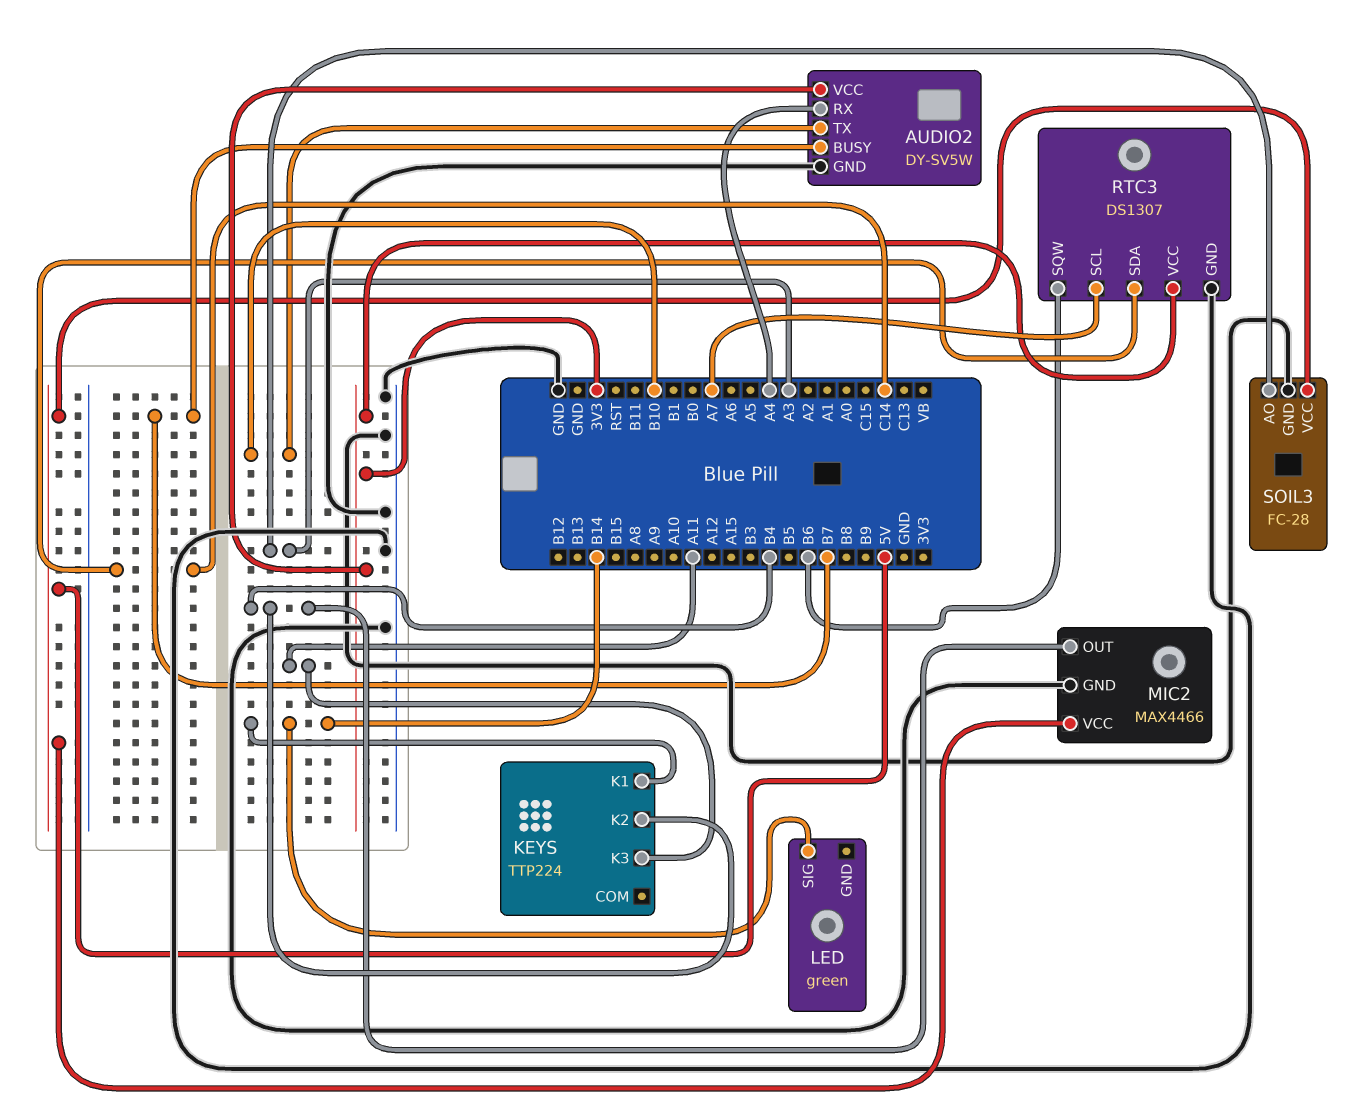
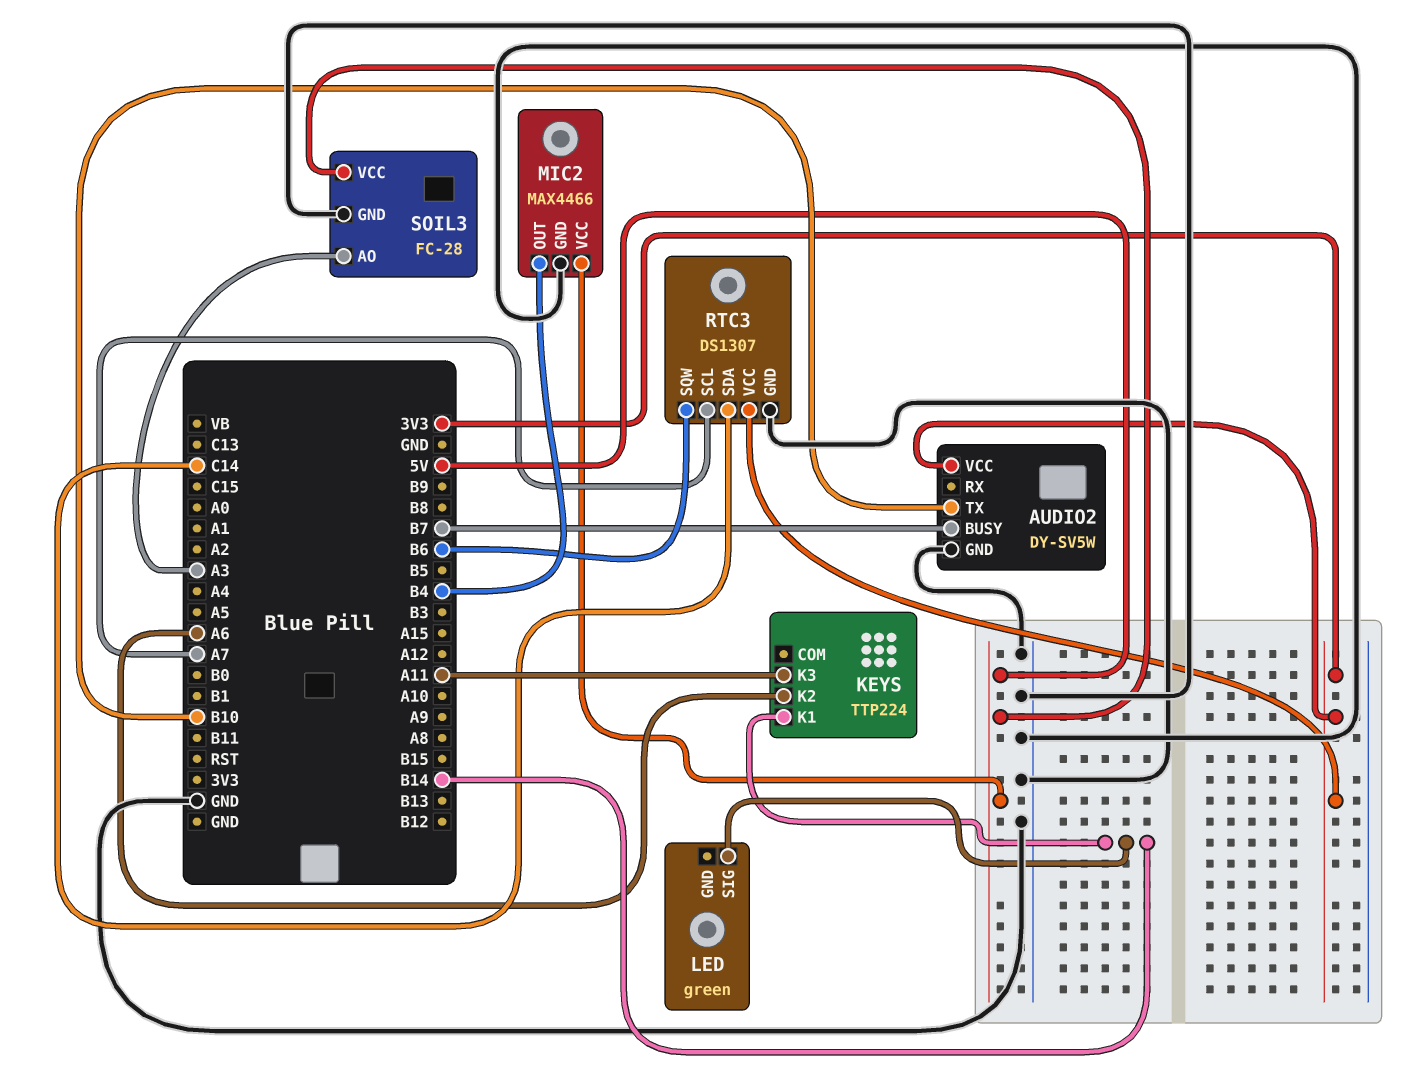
AUDIO2 pin RX: A4 -> none
KEYS pin K2: B4 -> A6

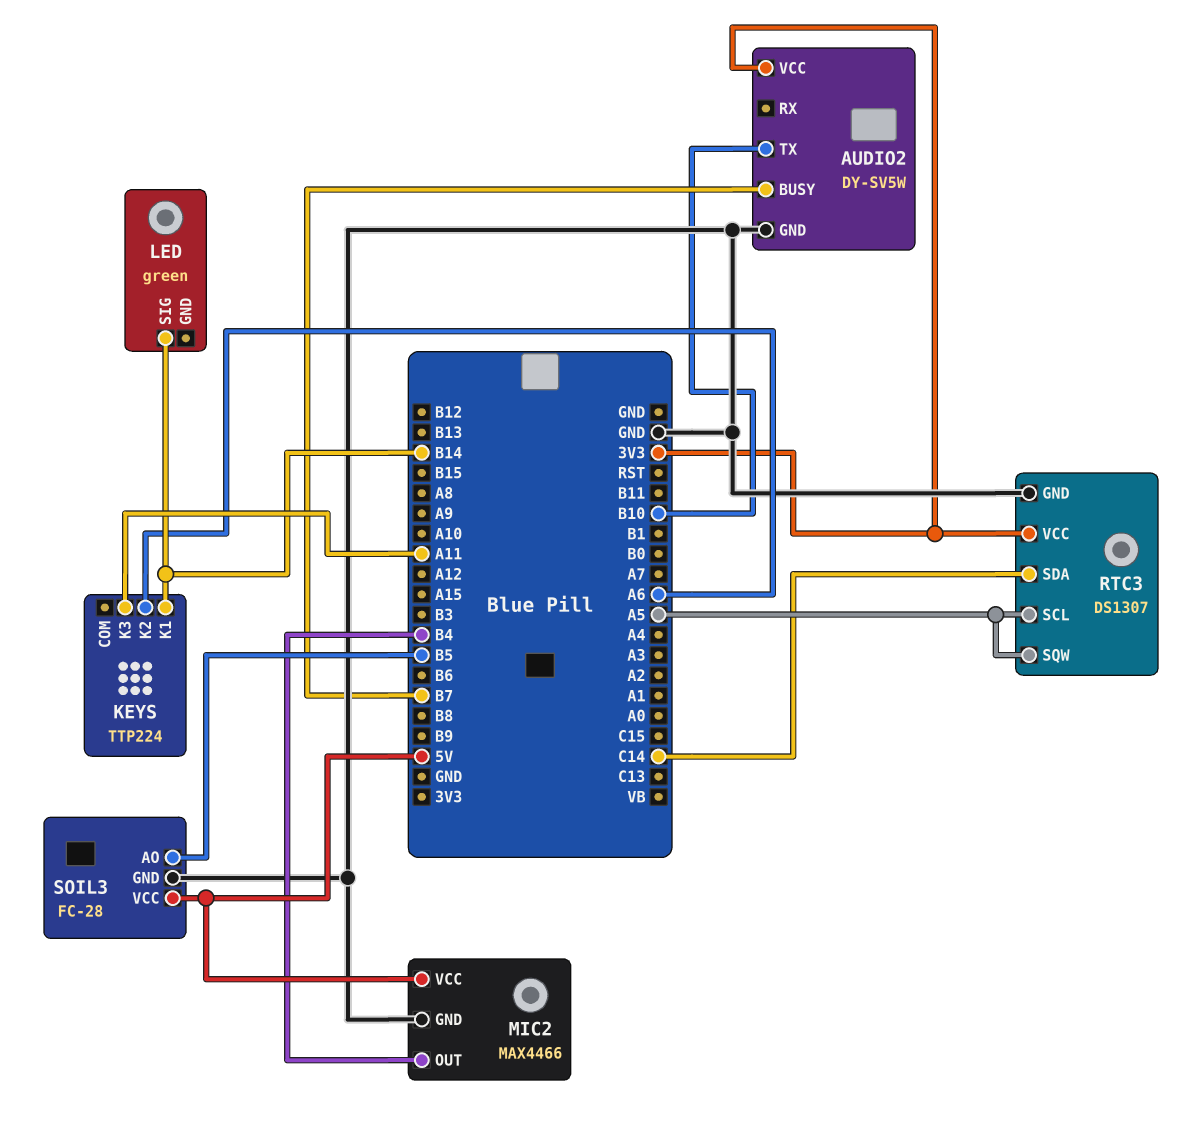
RTC3 pin SCL: A7 -> A5
RTC3 pin SQW: B6 -> A5
SOIL3 pin AO: A3 -> B5

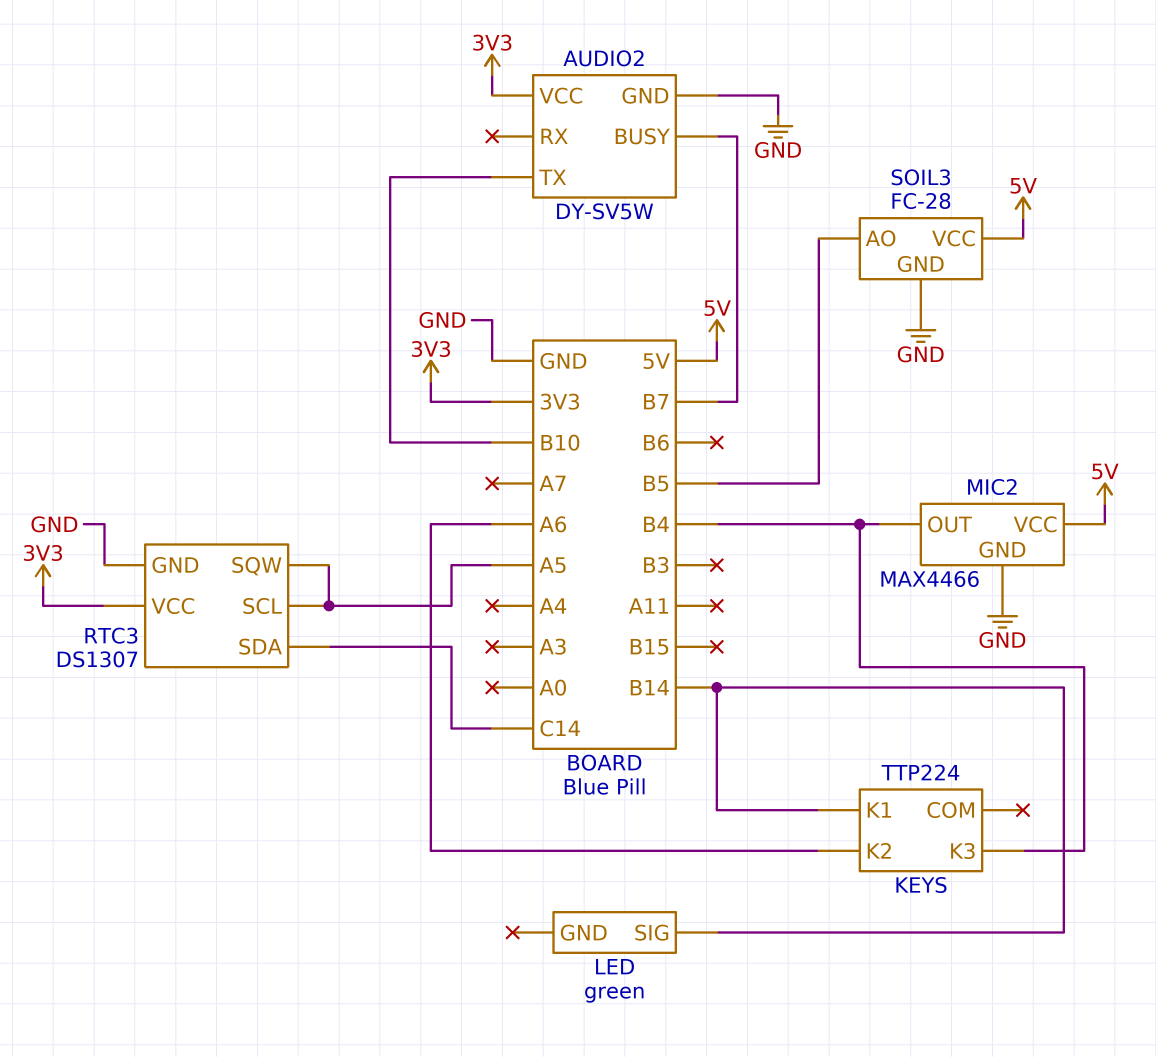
KEYS pin K3: A11 -> B4

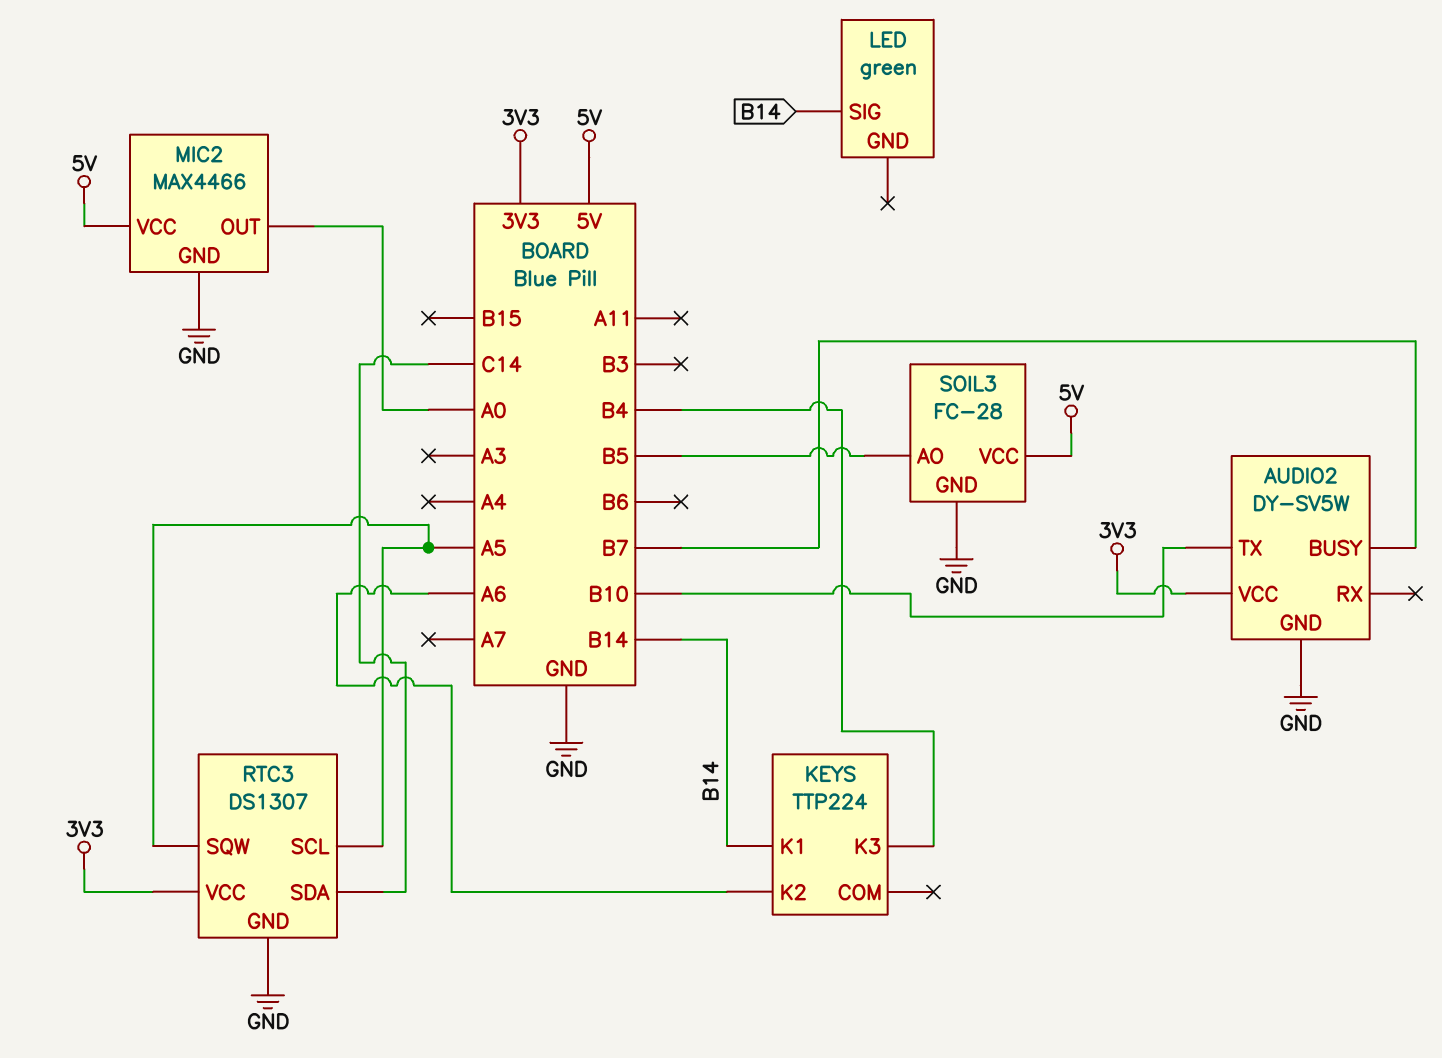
MIC2 pin OUT: B4 -> A0

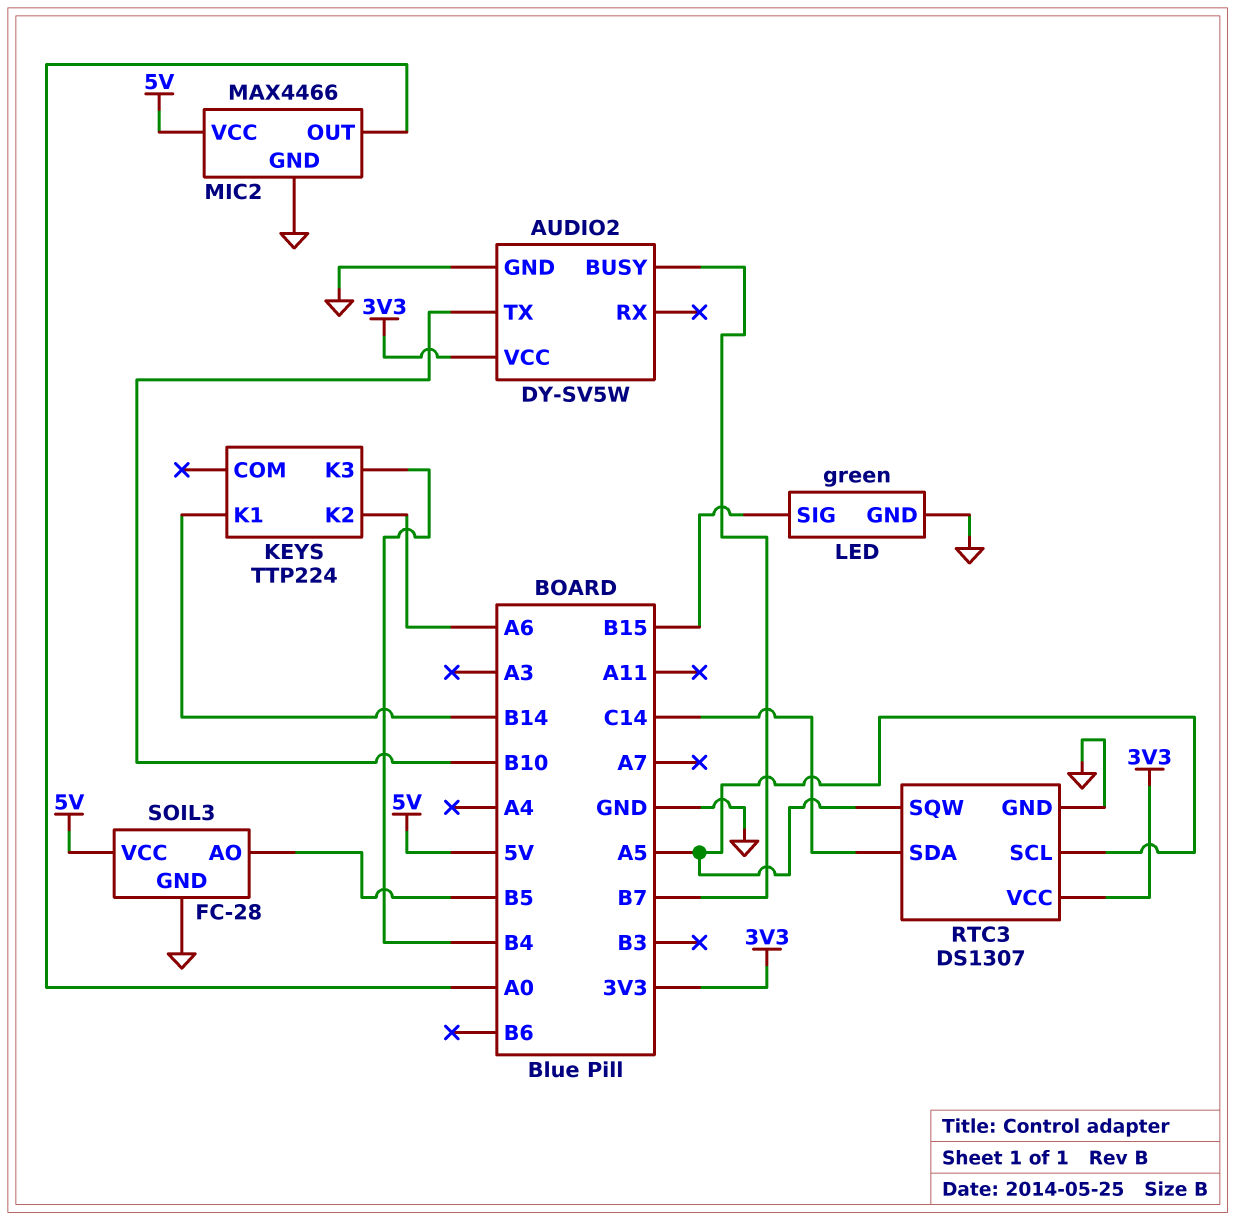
LED pin GND: none -> GND
LED pin SIG: B14 -> B15

